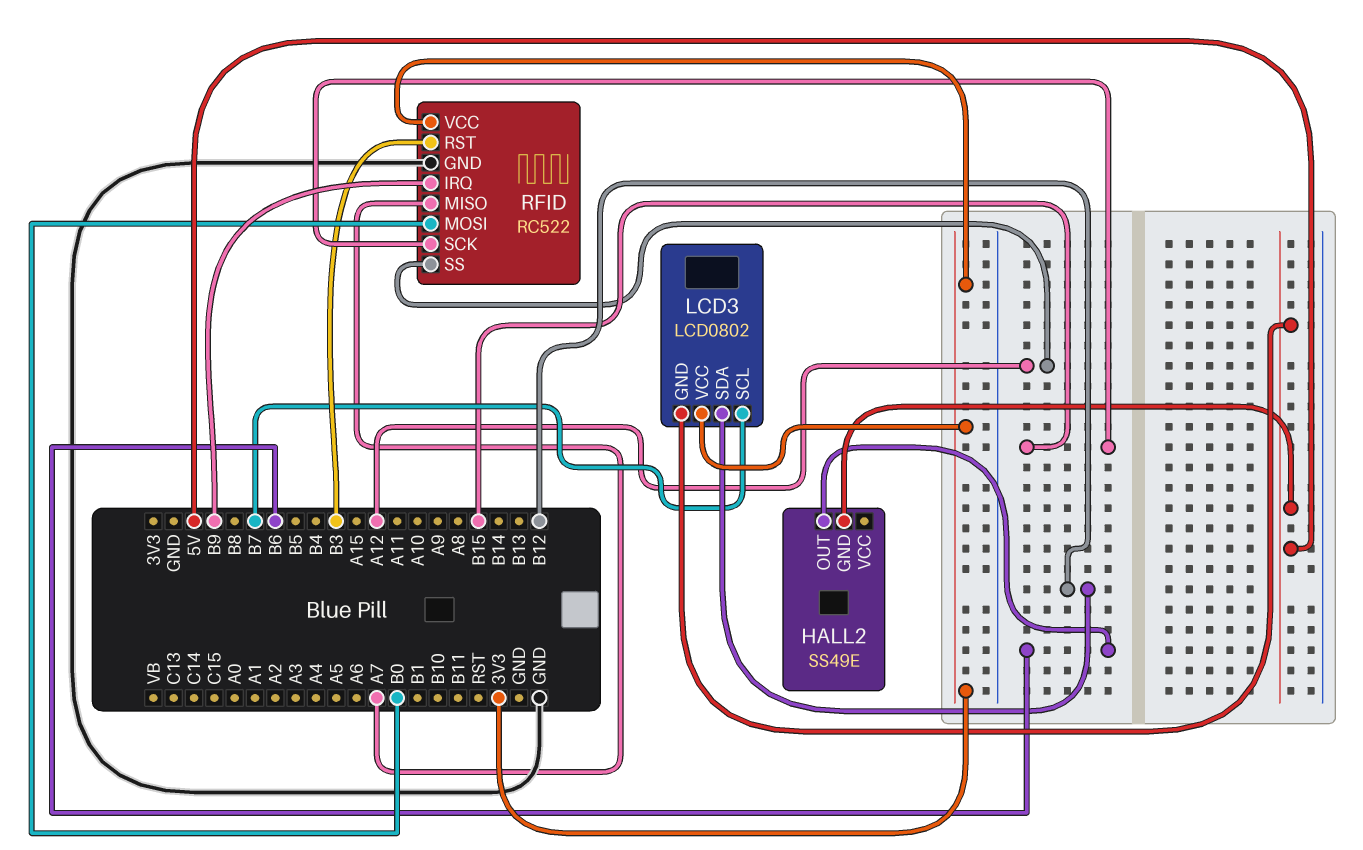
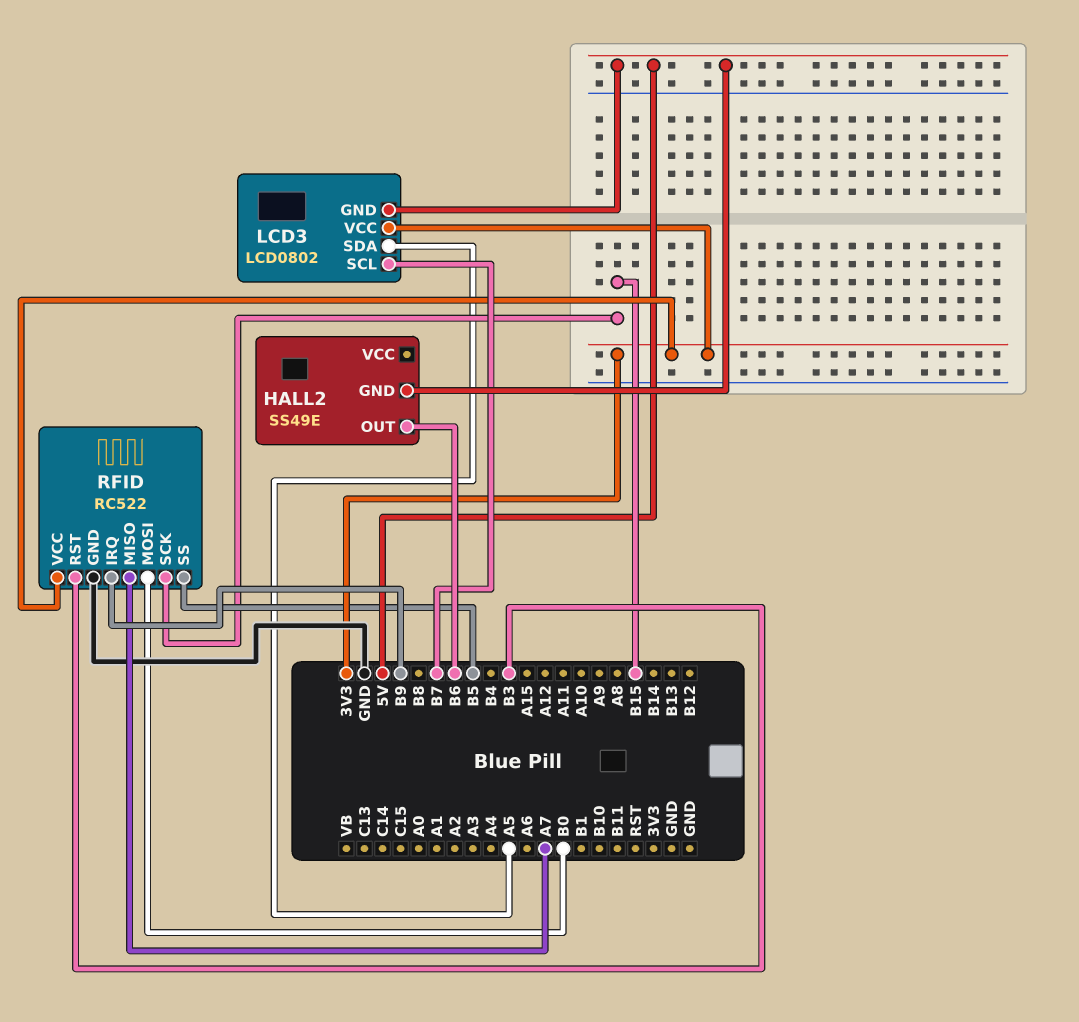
LCD3 pin SDA: B12 -> A5
RFID pin SS: A12 -> B5

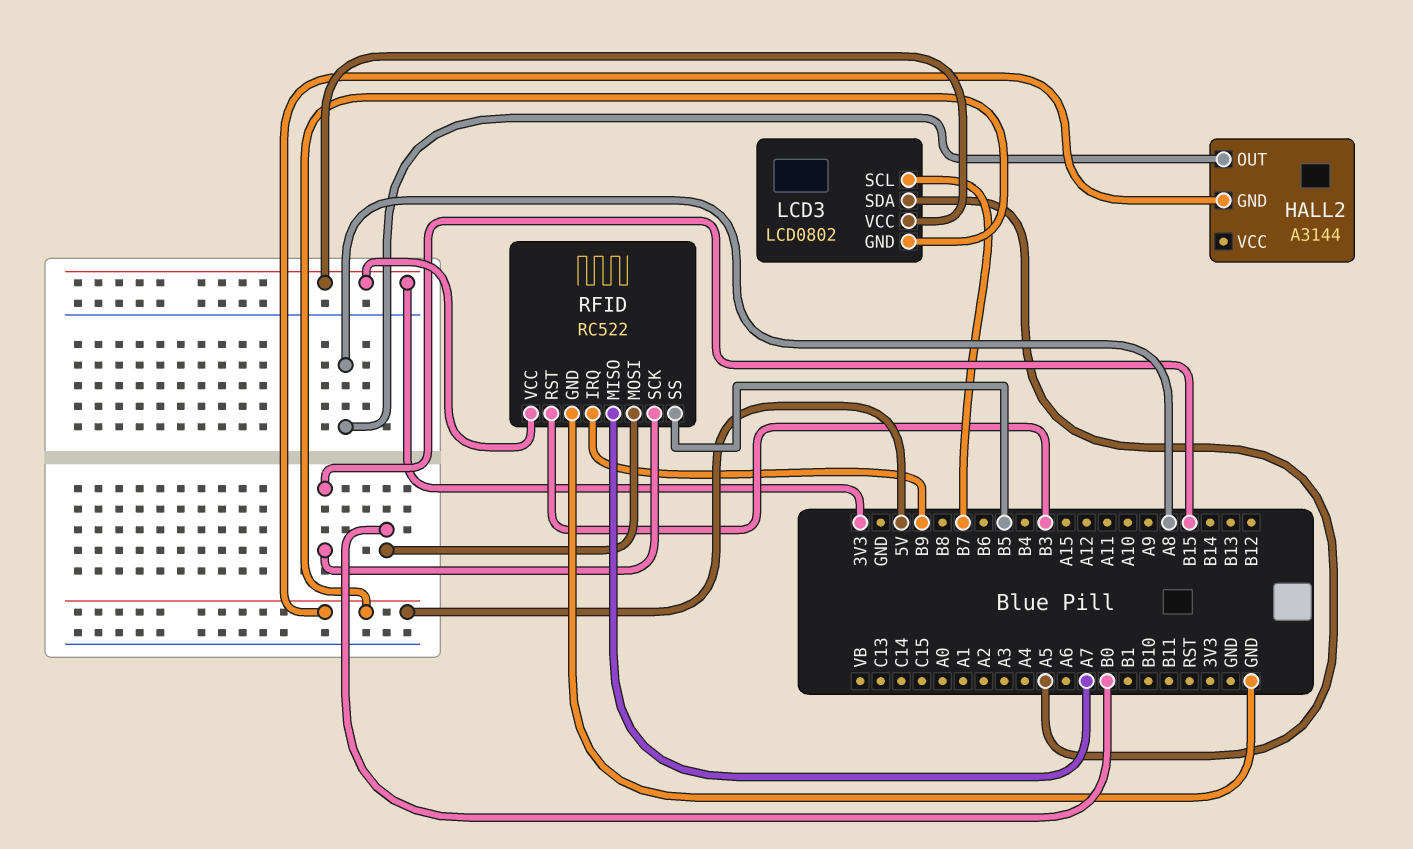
HALL2: SS49E -> A3144
HALL2 pin OUT: B6 -> A8

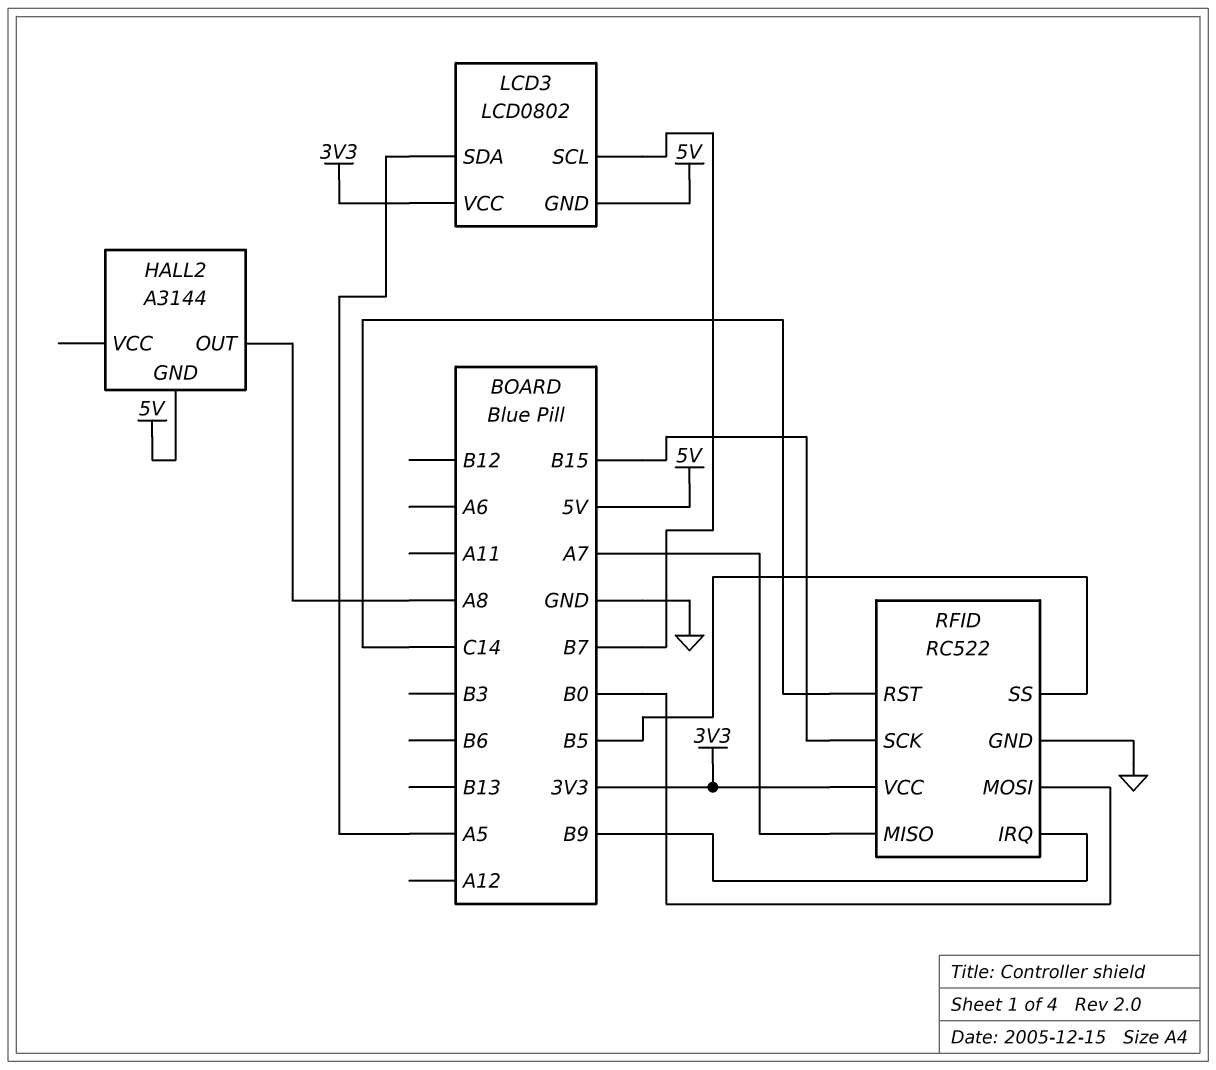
RFID pin RST: B3 -> C14

